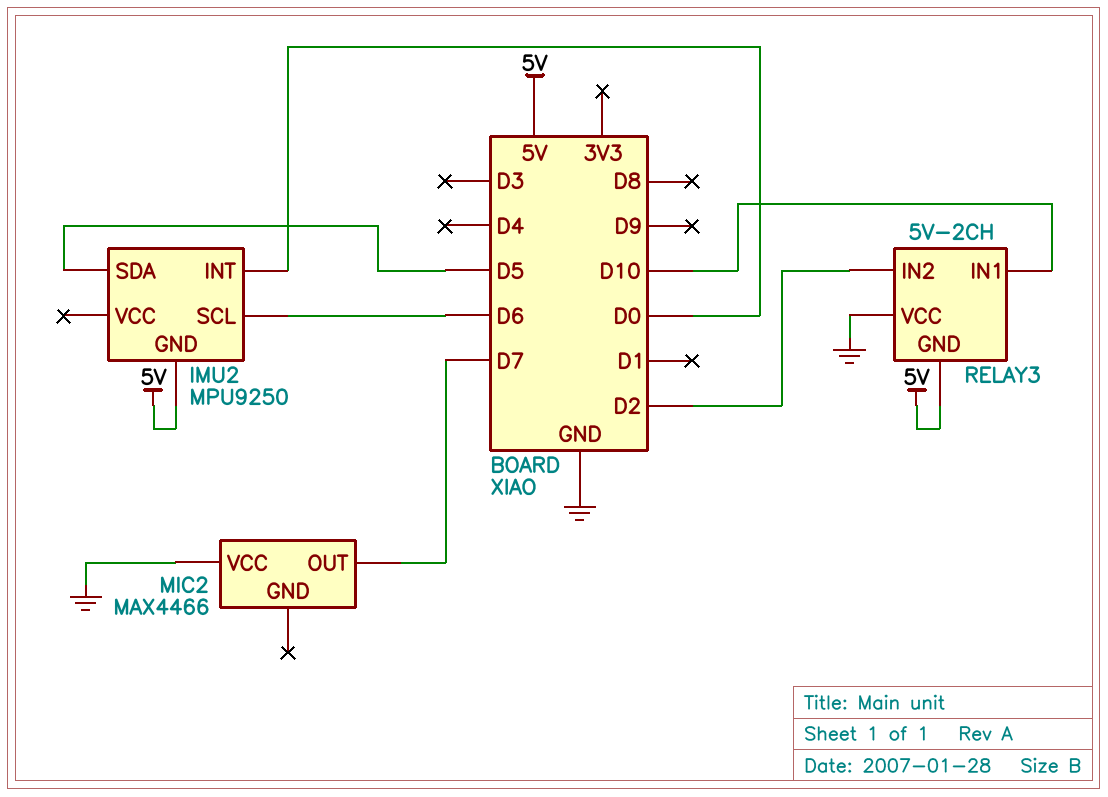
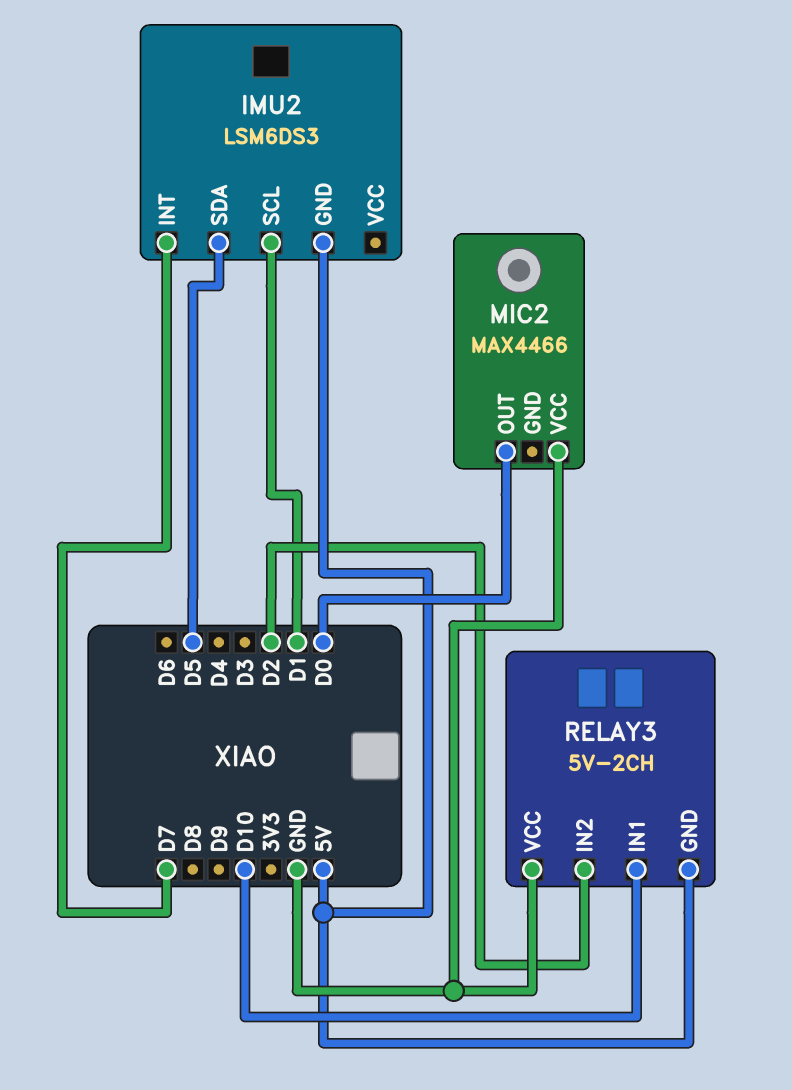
IMU2: MPU9250 -> LSM6DS3
IMU2 pin INT: D0 -> D7
IMU2 pin SCL: D6 -> D1
MIC2 pin OUT: D7 -> D0

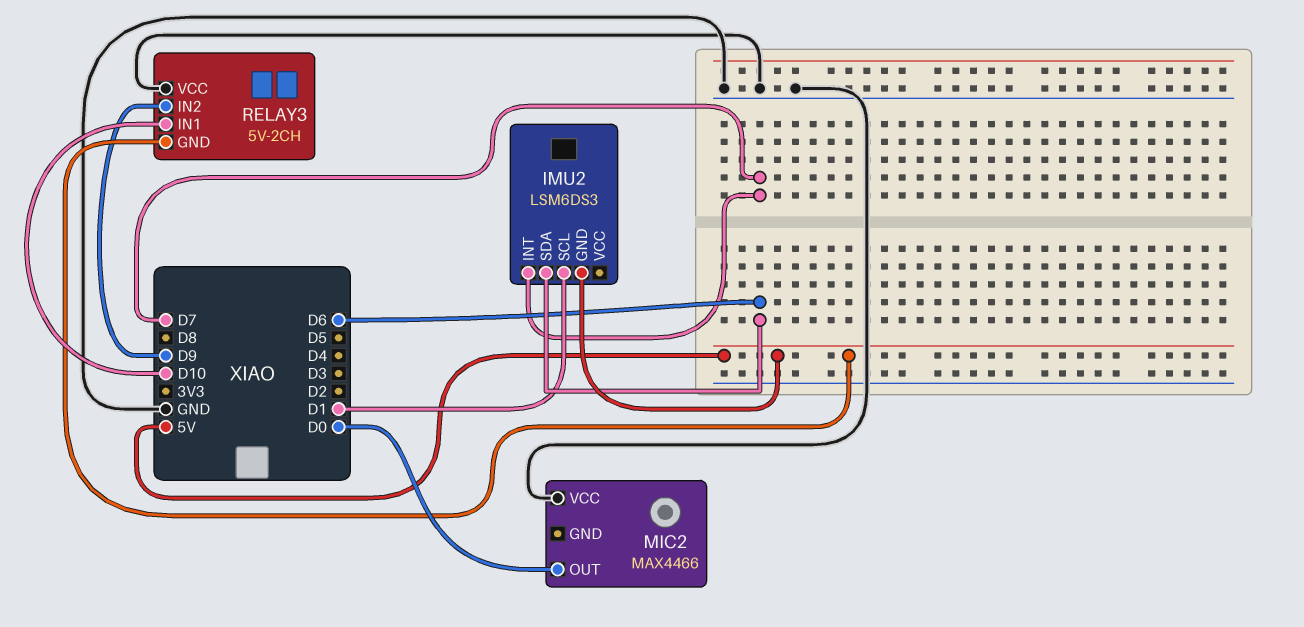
IMU2 pin SDA: D5 -> D6
RELAY3 pin IN2: D2 -> D9

